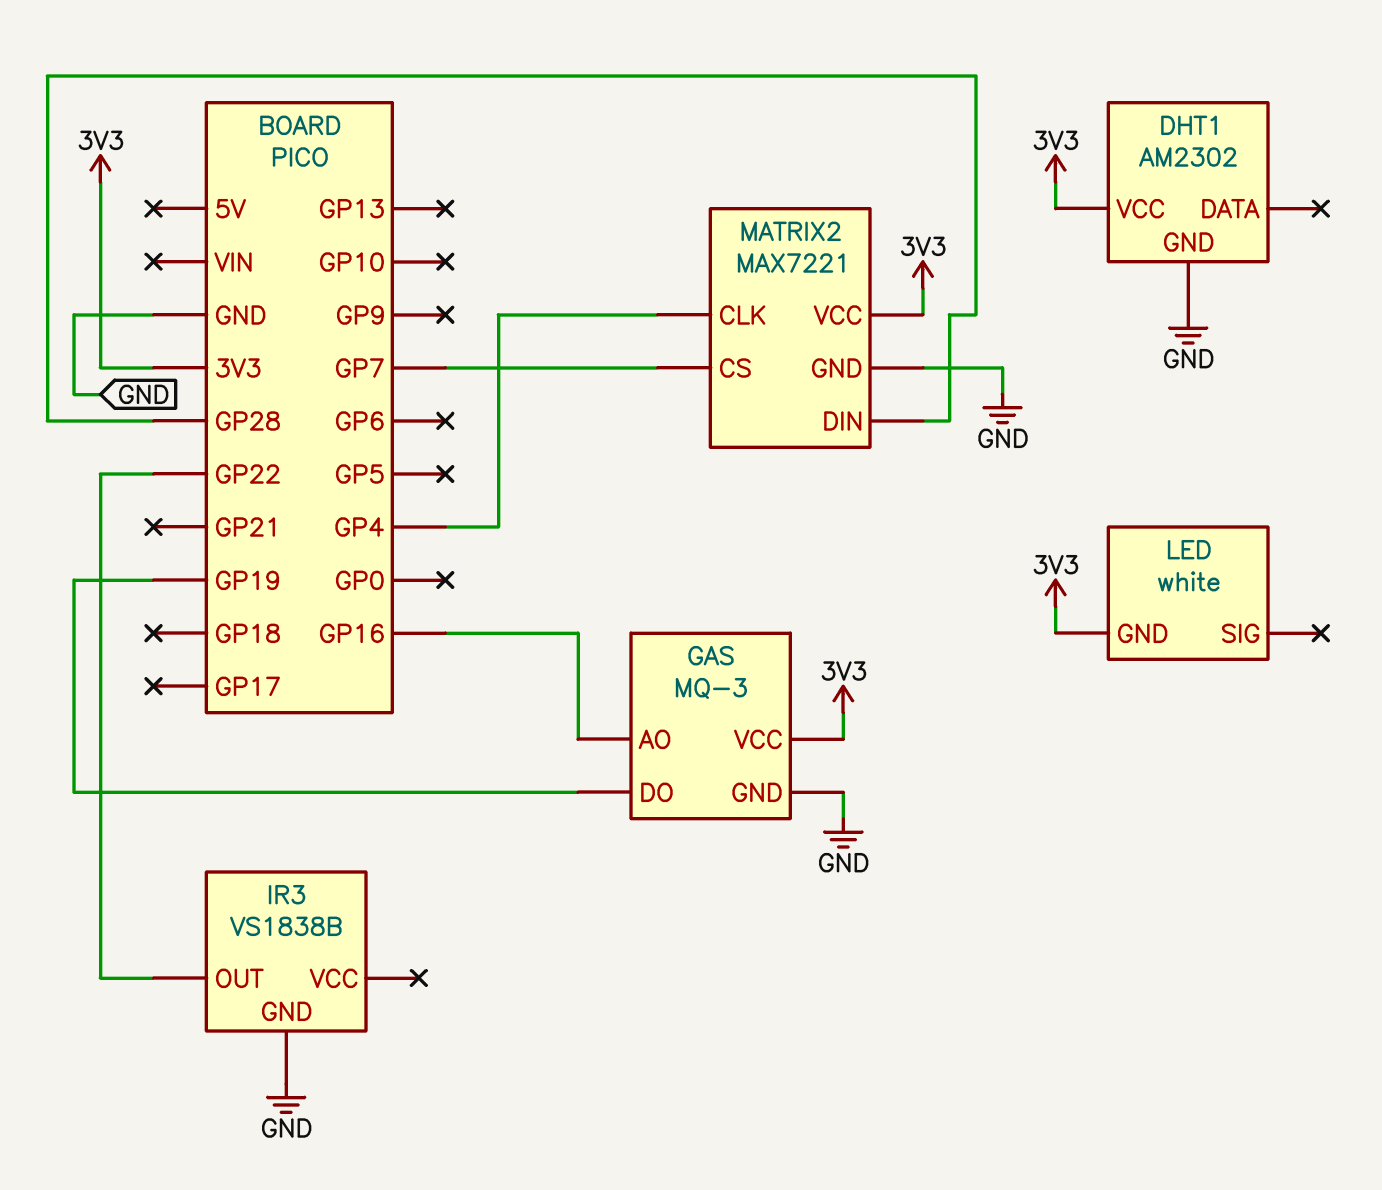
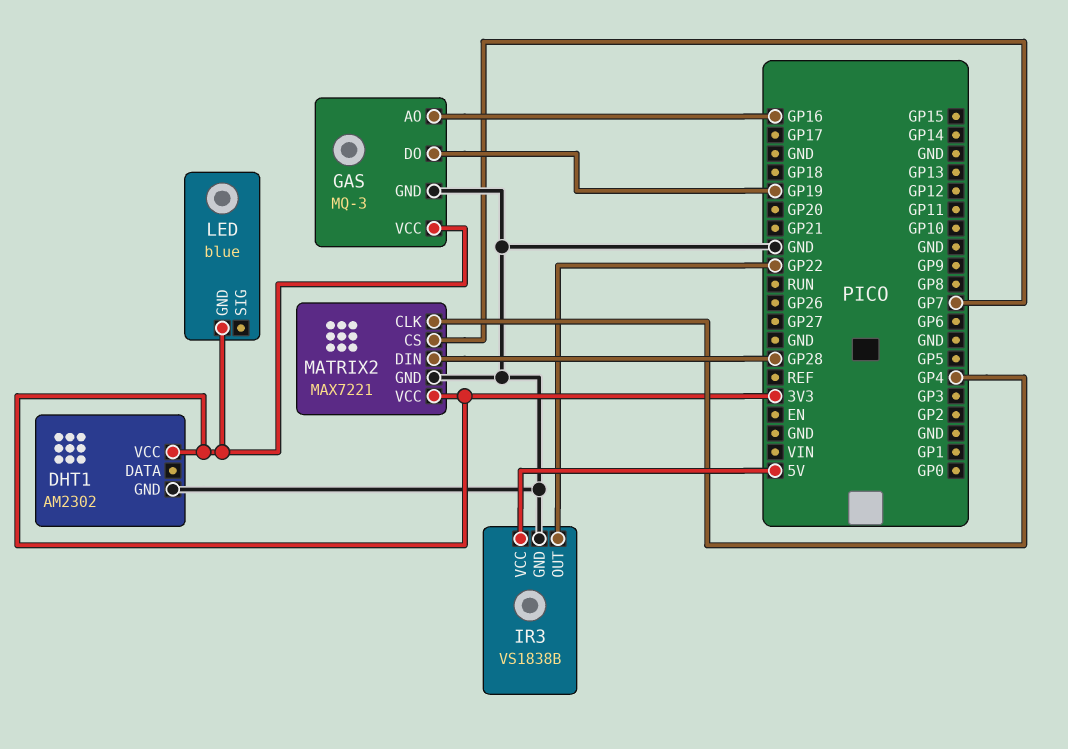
IR3 pin VCC: none -> 5V
LED: white -> blue

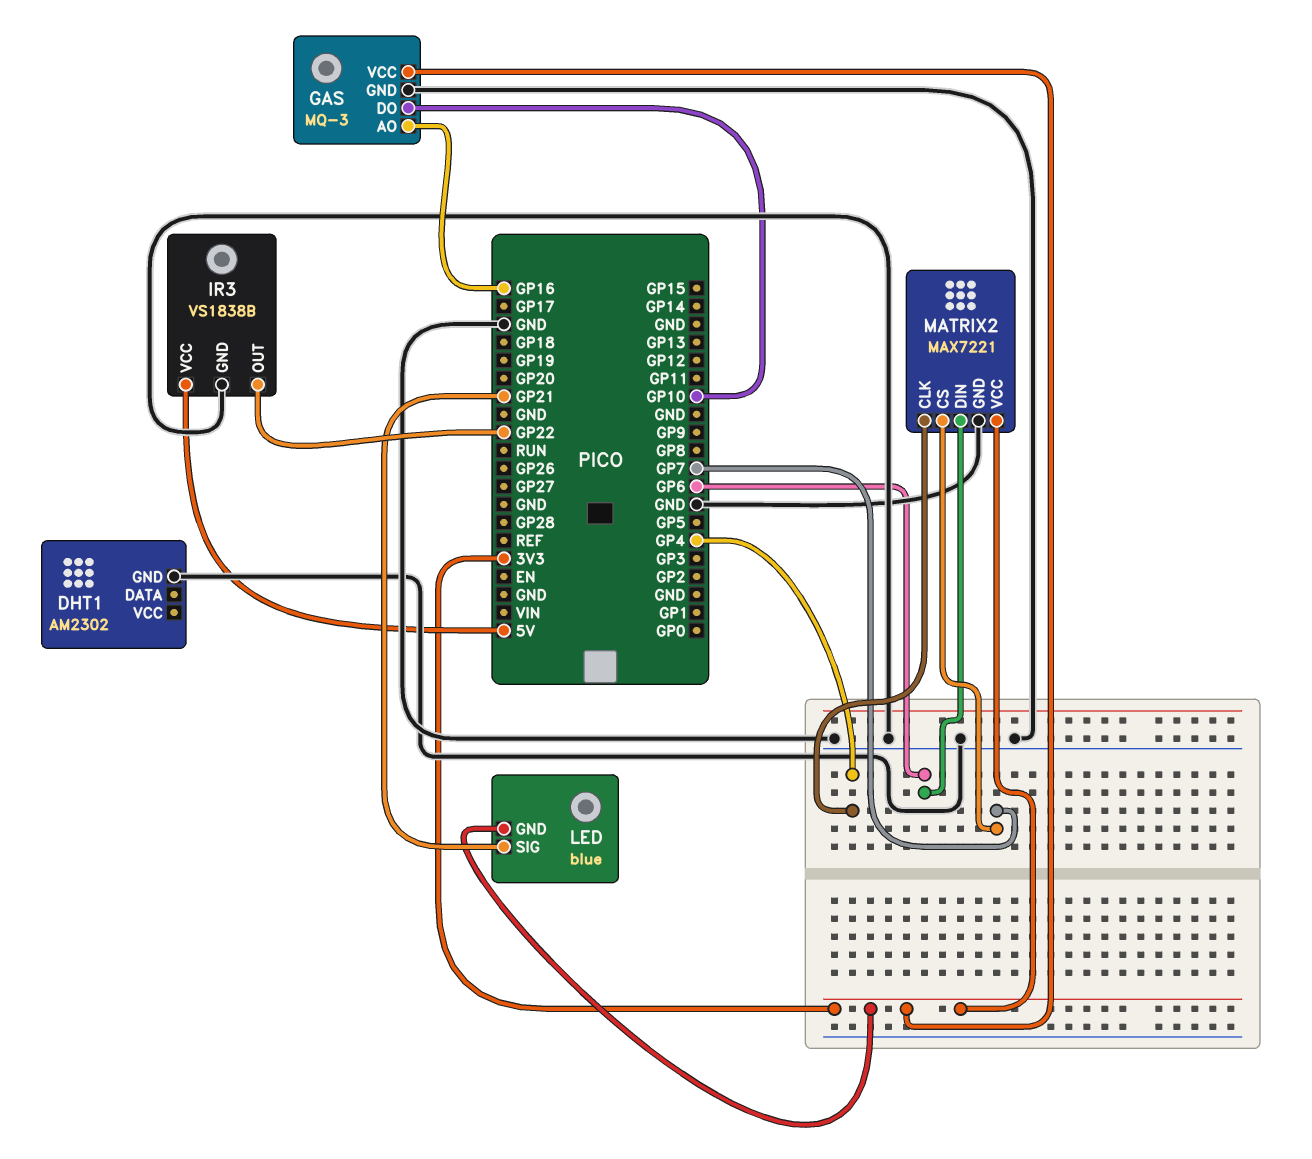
DHT1 pin VCC: 3V3 -> none
GAS pin DO: GP19 -> GP10
LED pin SIG: none -> GP21
MATRIX2 pin DIN: GP28 -> GP6

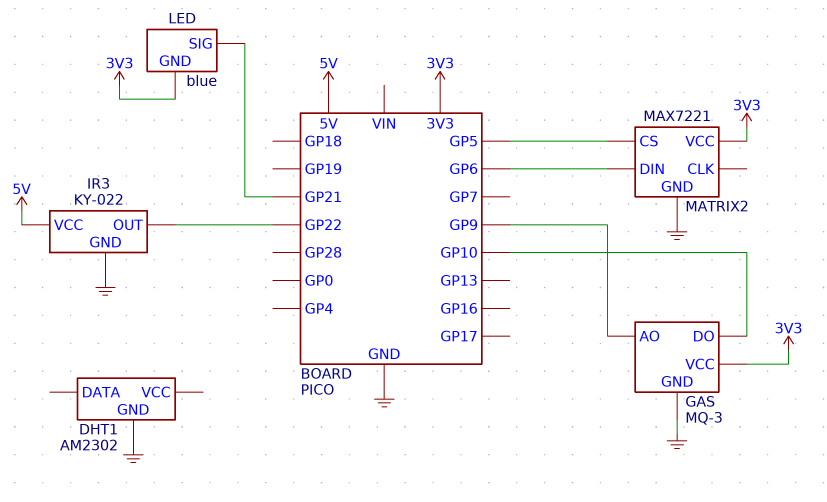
GAS pin AO: GP16 -> GP9
IR3: VS1838B -> KY-022
MATRIX2 pin CLK: GP4 -> none
MATRIX2 pin CS: GP7 -> GP5

